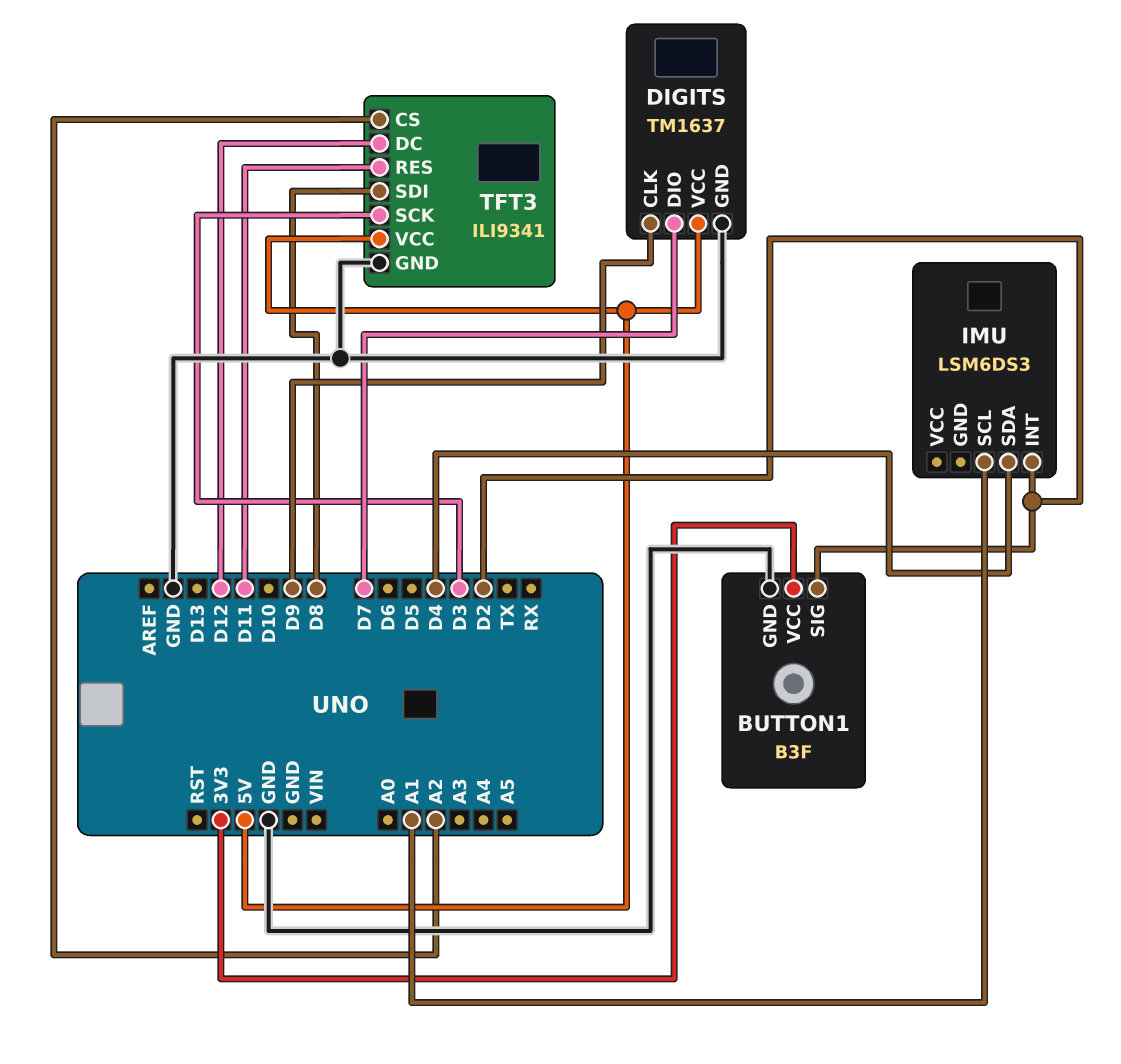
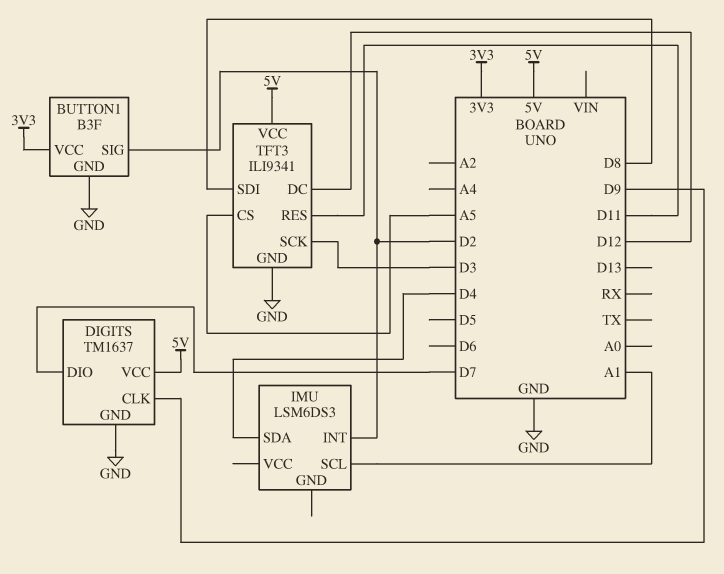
TFT3 pin CS: A2 -> A5

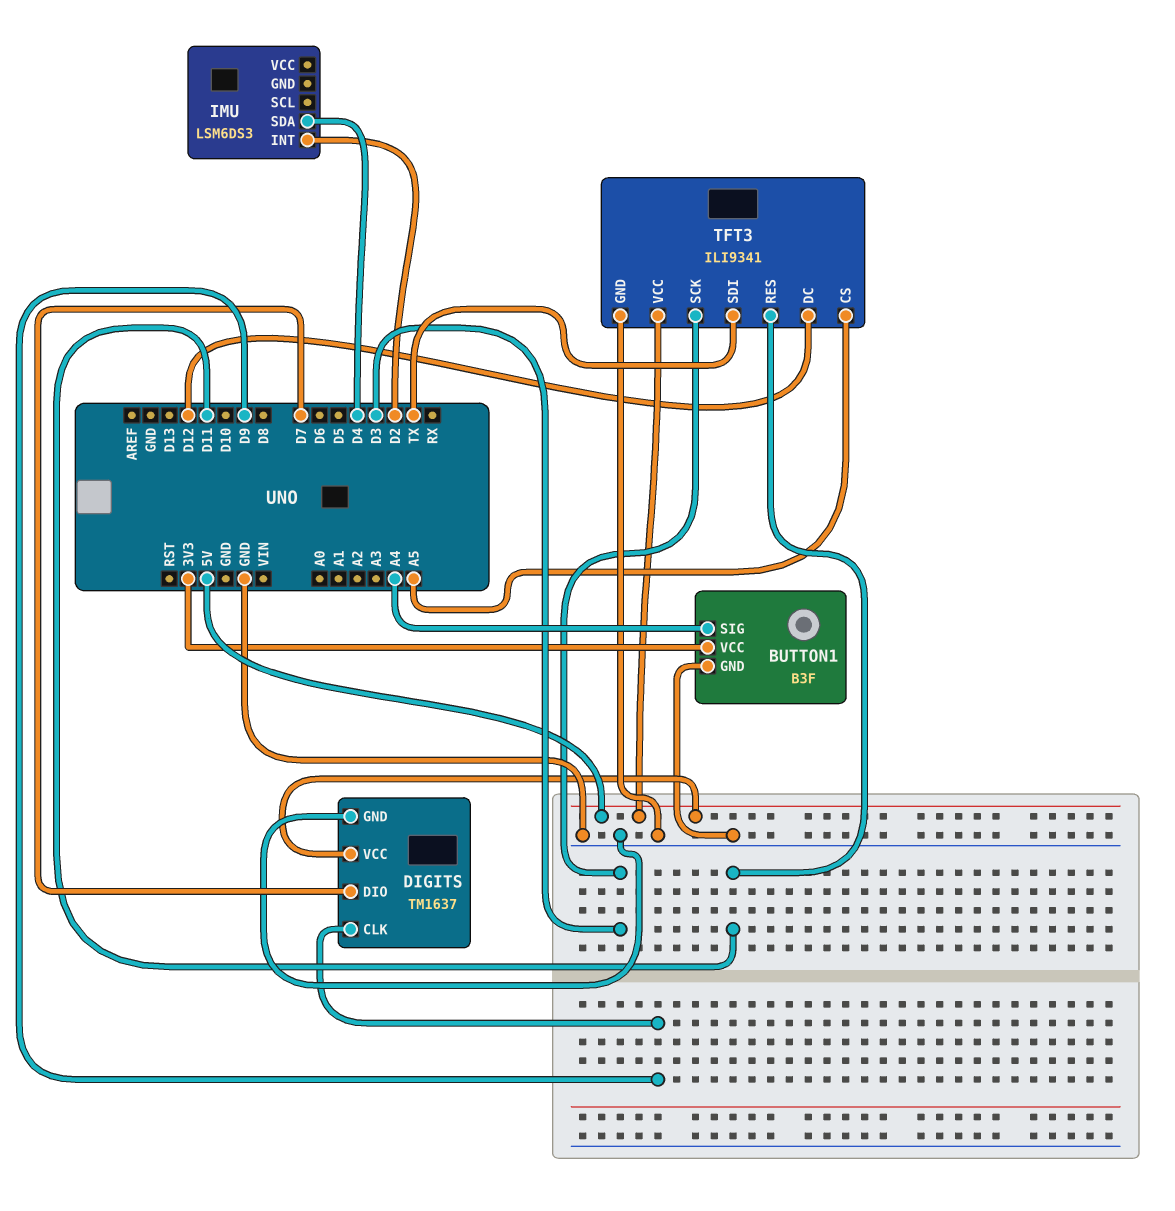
BUTTON1 pin SIG: D2 -> A4
IMU pin SCL: A1 -> none
TFT3 pin SDI: D8 -> TX

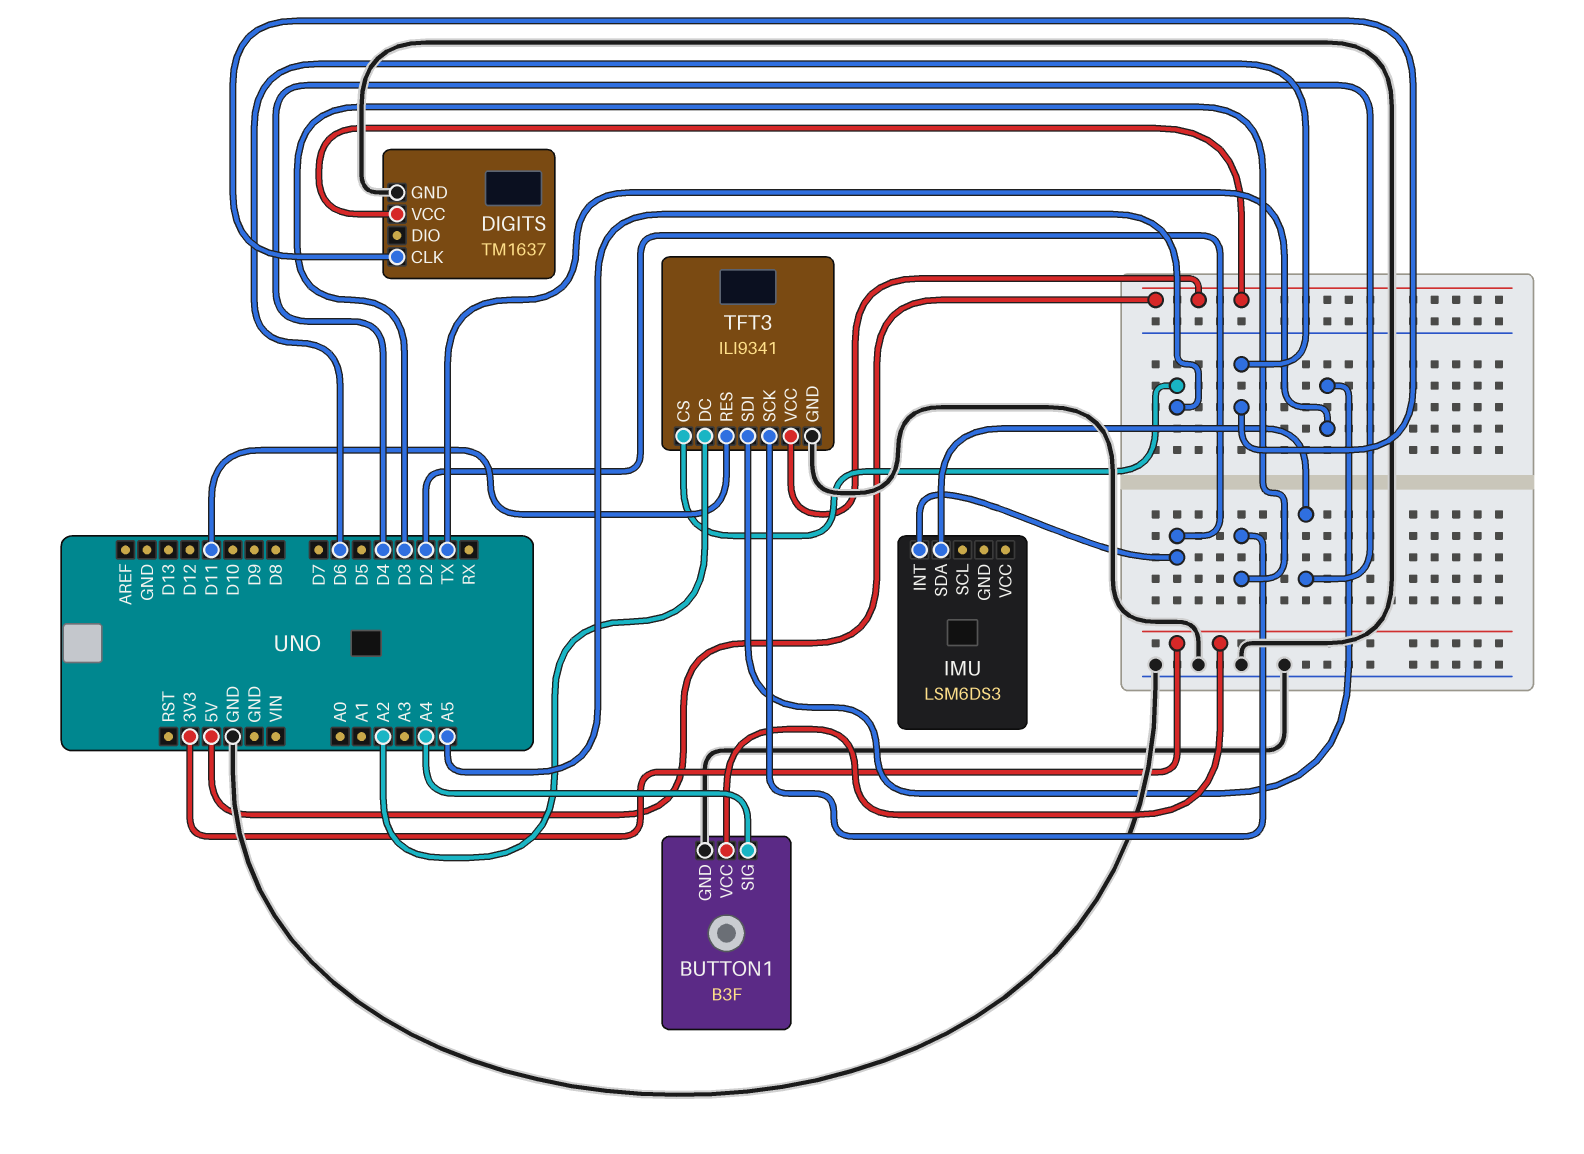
DIGITS pin CLK: D9 -> D6
DIGITS pin DIO: D7 -> none
TFT3 pin DC: D12 -> A2

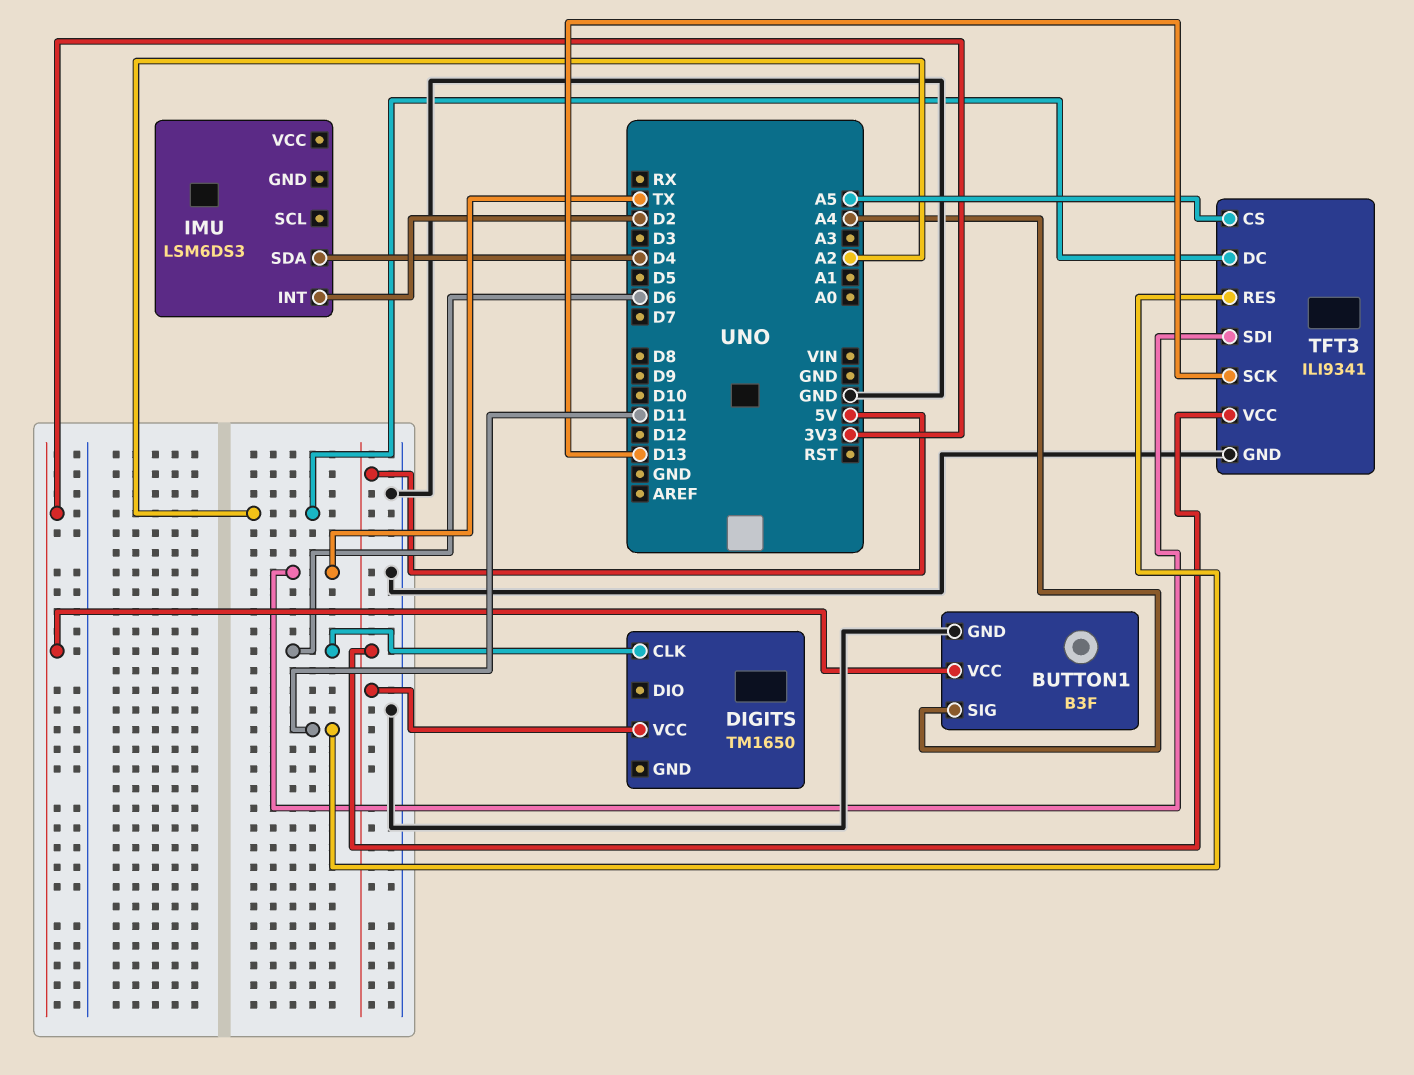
DIGITS: TM1637 -> TM1650
DIGITS pin GND: GND -> none
TFT3 pin SCK: D3 -> D13

